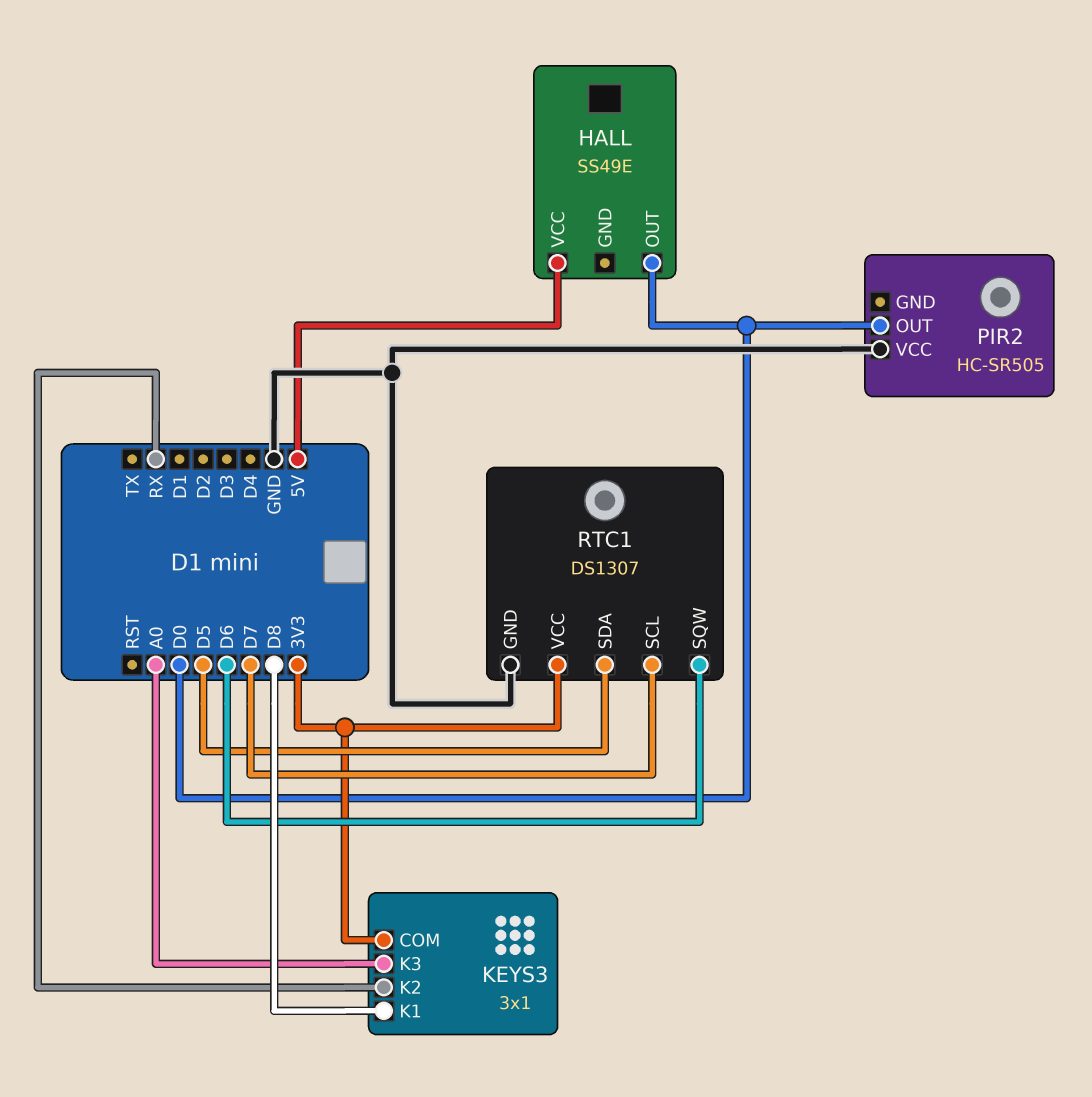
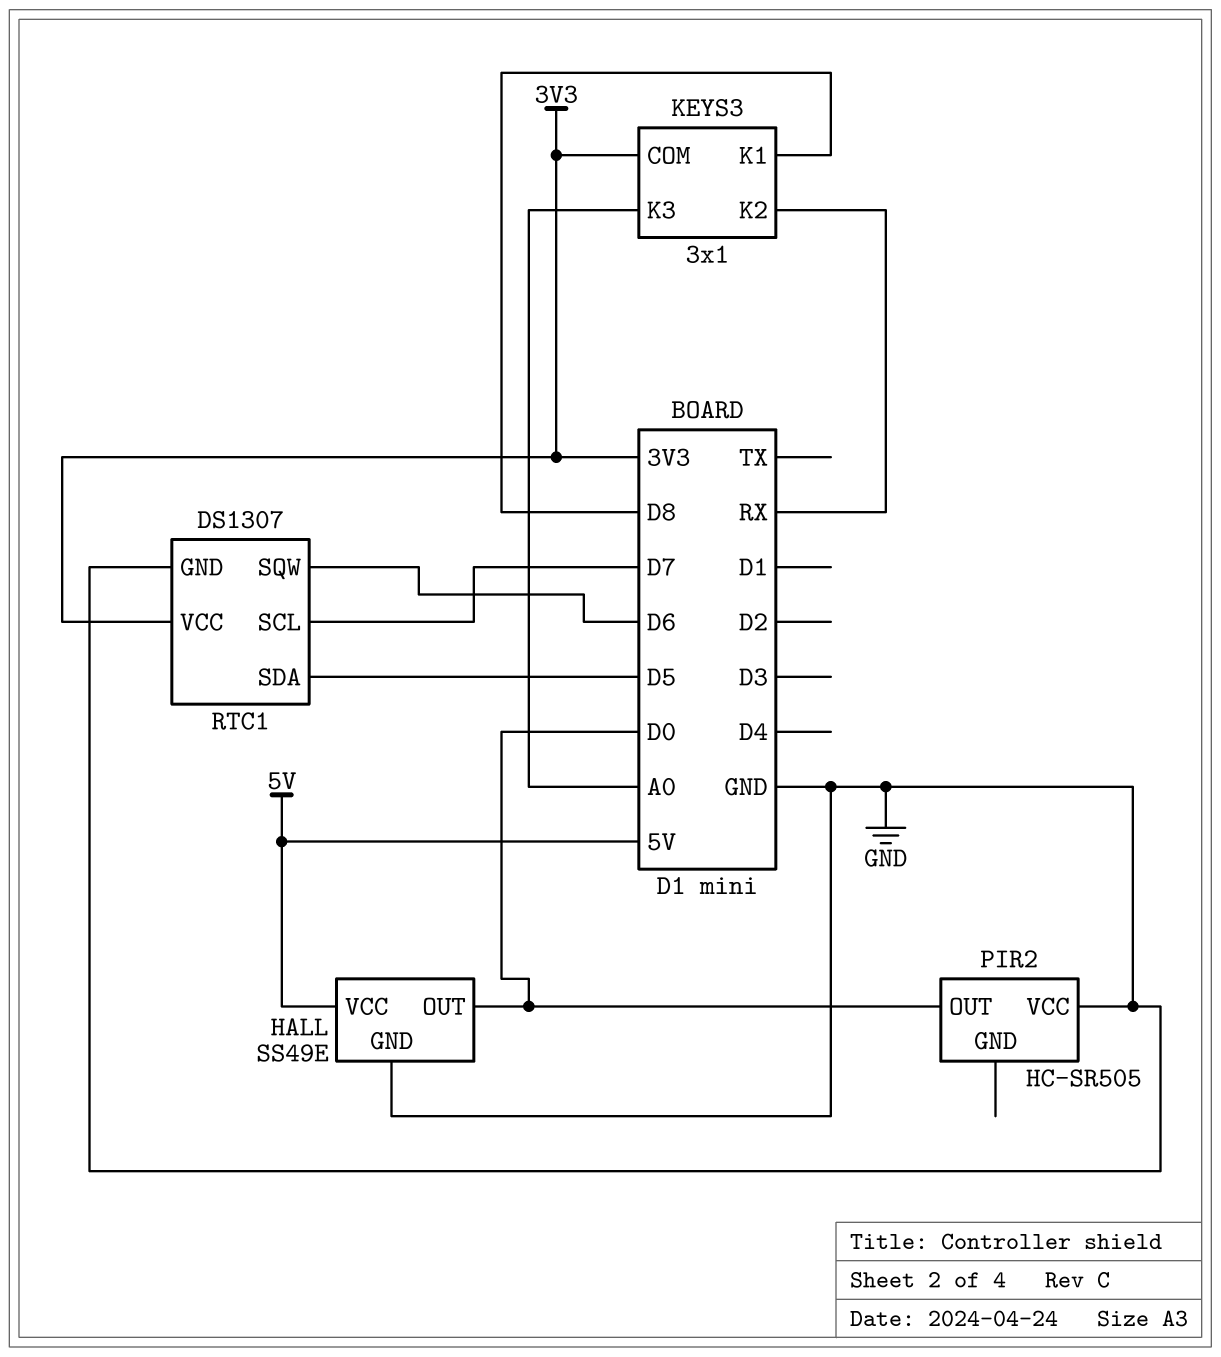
HALL pin GND: none -> GND

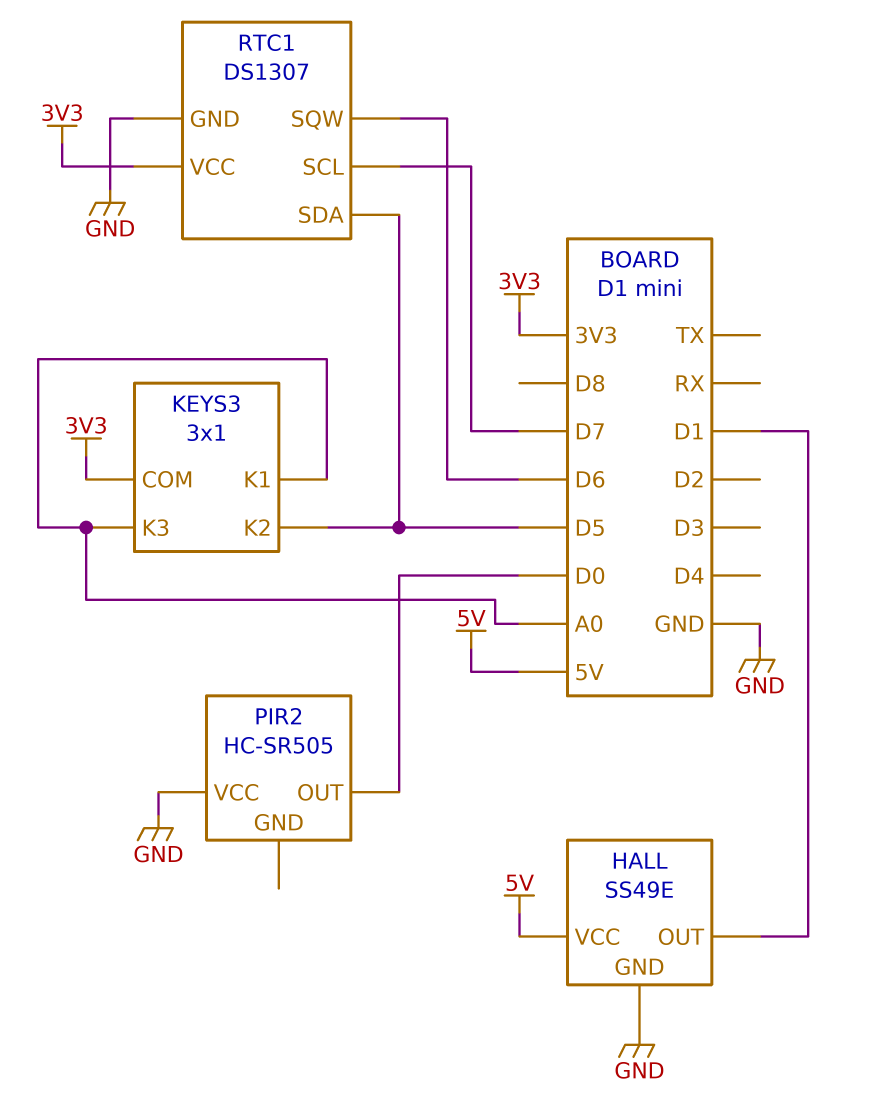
HALL pin OUT: D0 -> D1
KEYS3 pin K1: D8 -> A0
KEYS3 pin K2: RX -> D5

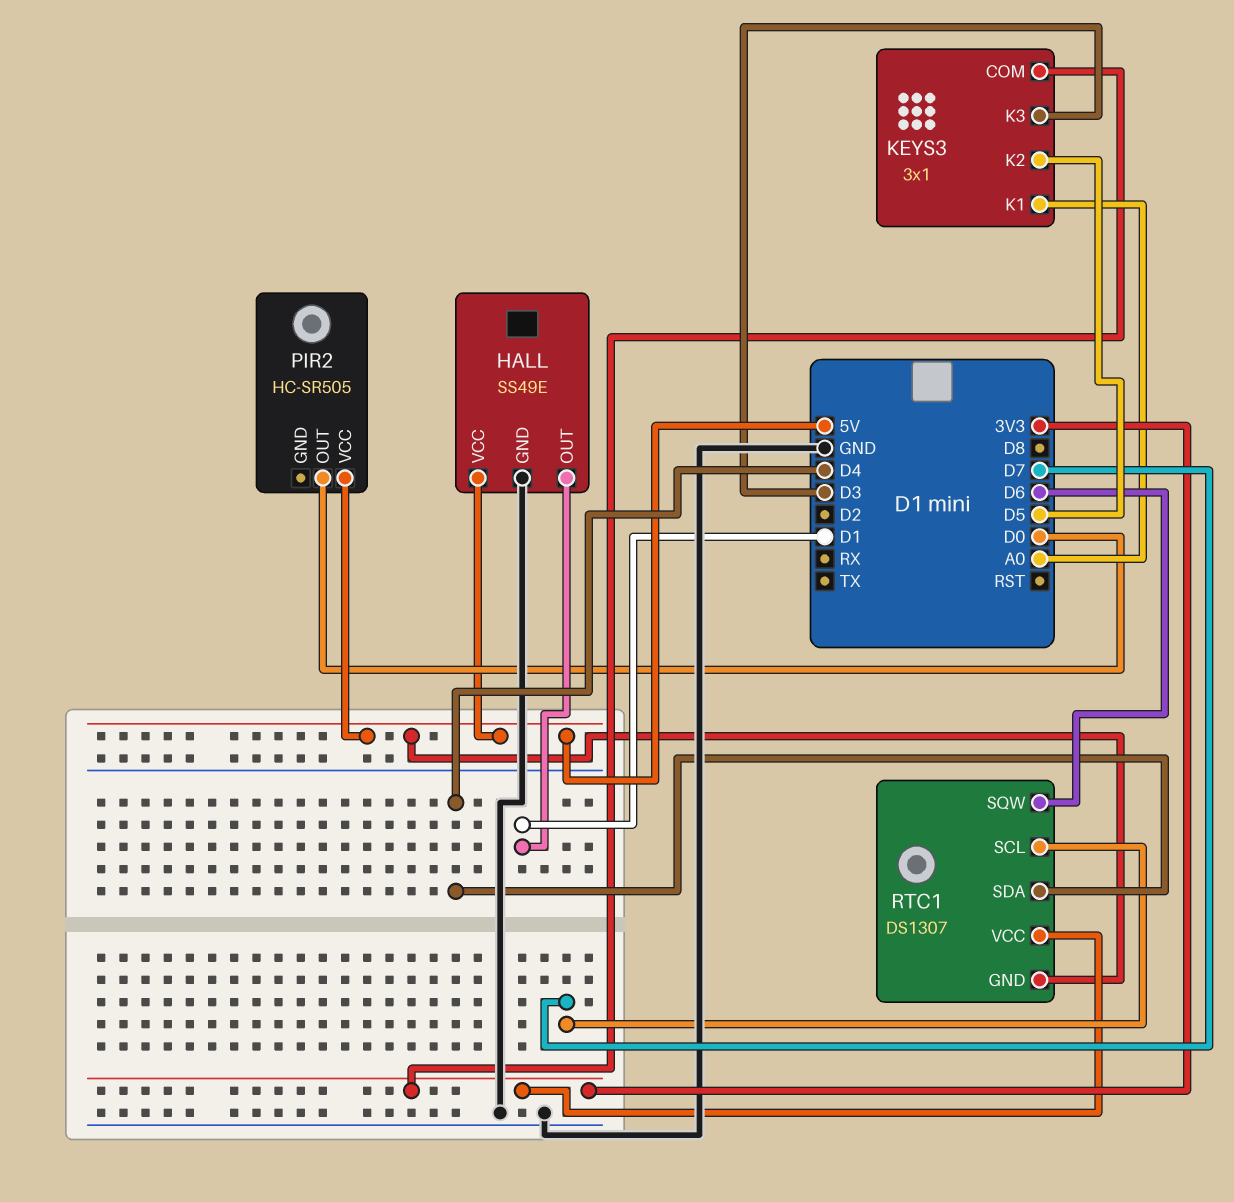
KEYS3 pin K3: A0 -> D3
PIR2 pin VCC: GND -> 5V
RTC1 pin GND: GND -> 5V
RTC1 pin SDA: D5 -> D4

